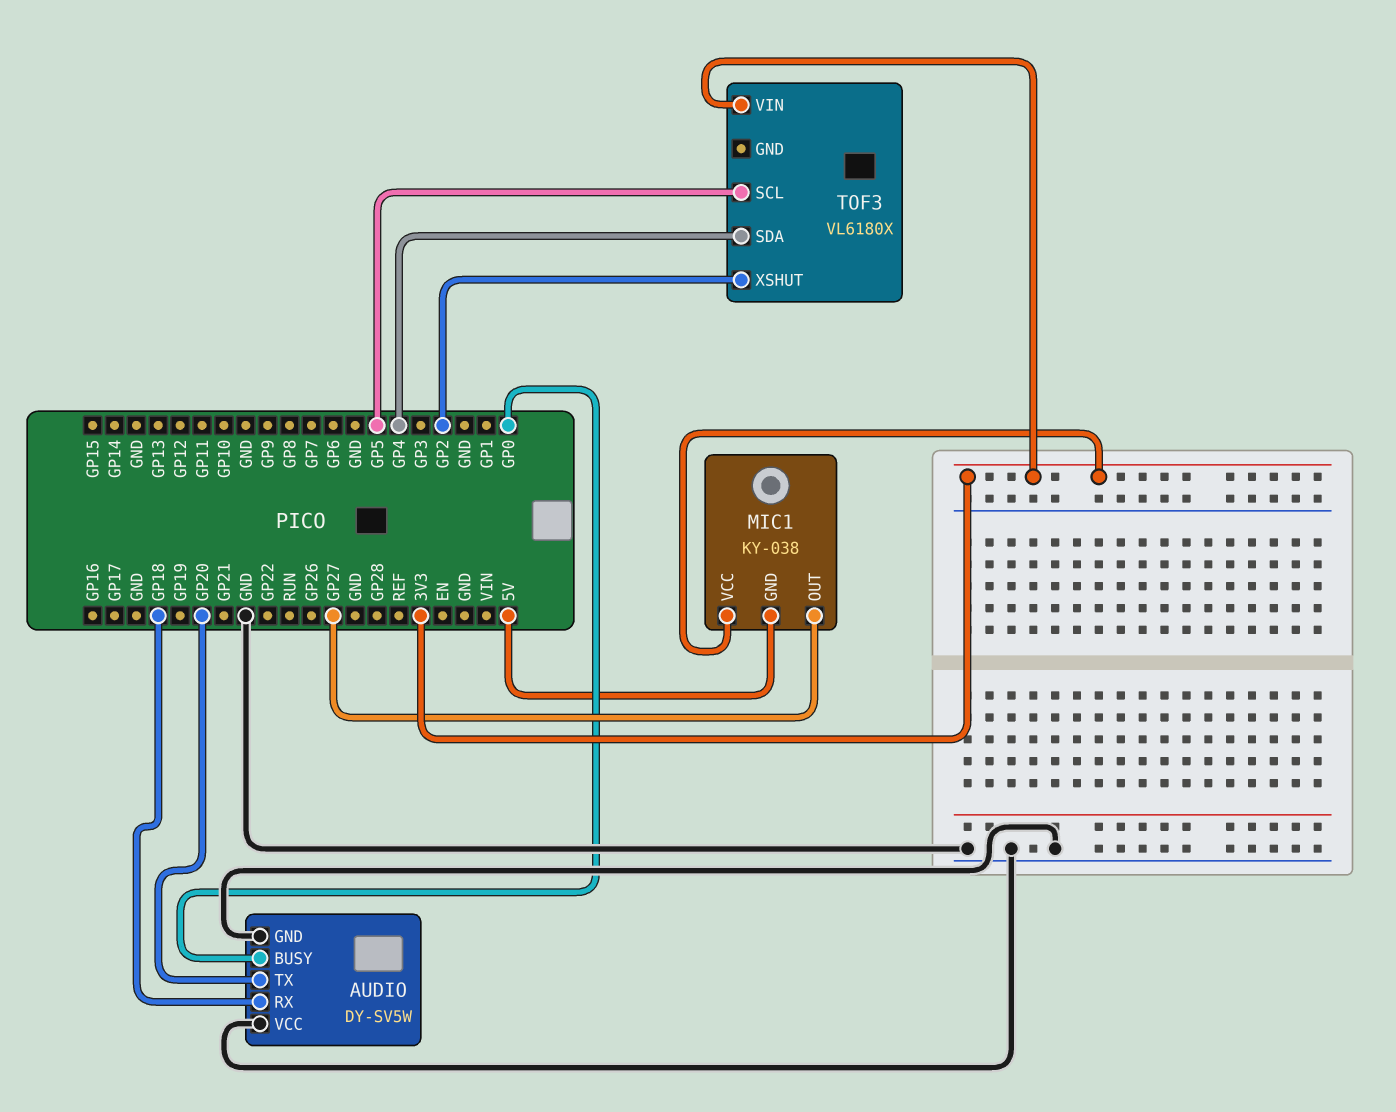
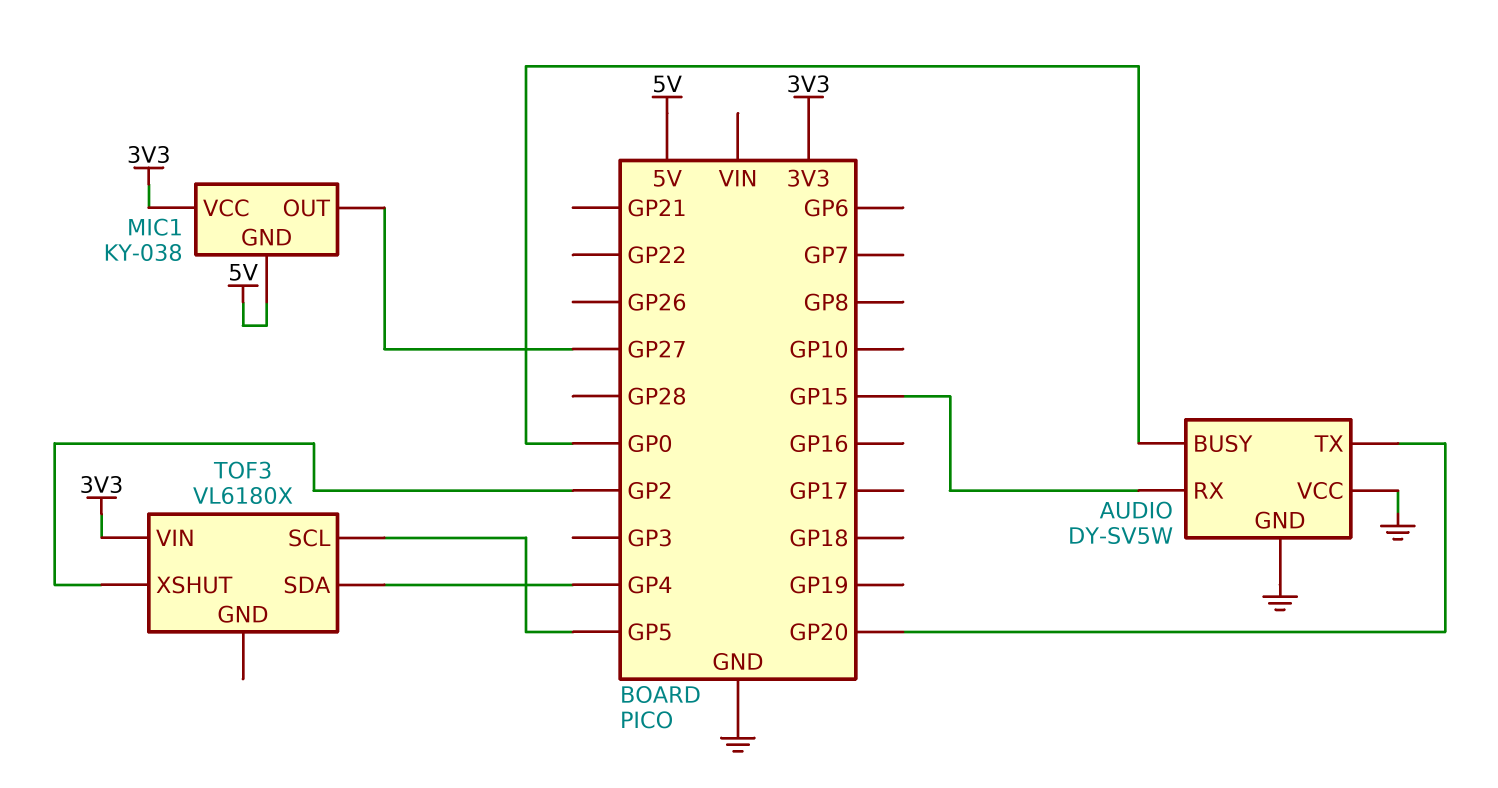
AUDIO pin RX: GP18 -> GP15

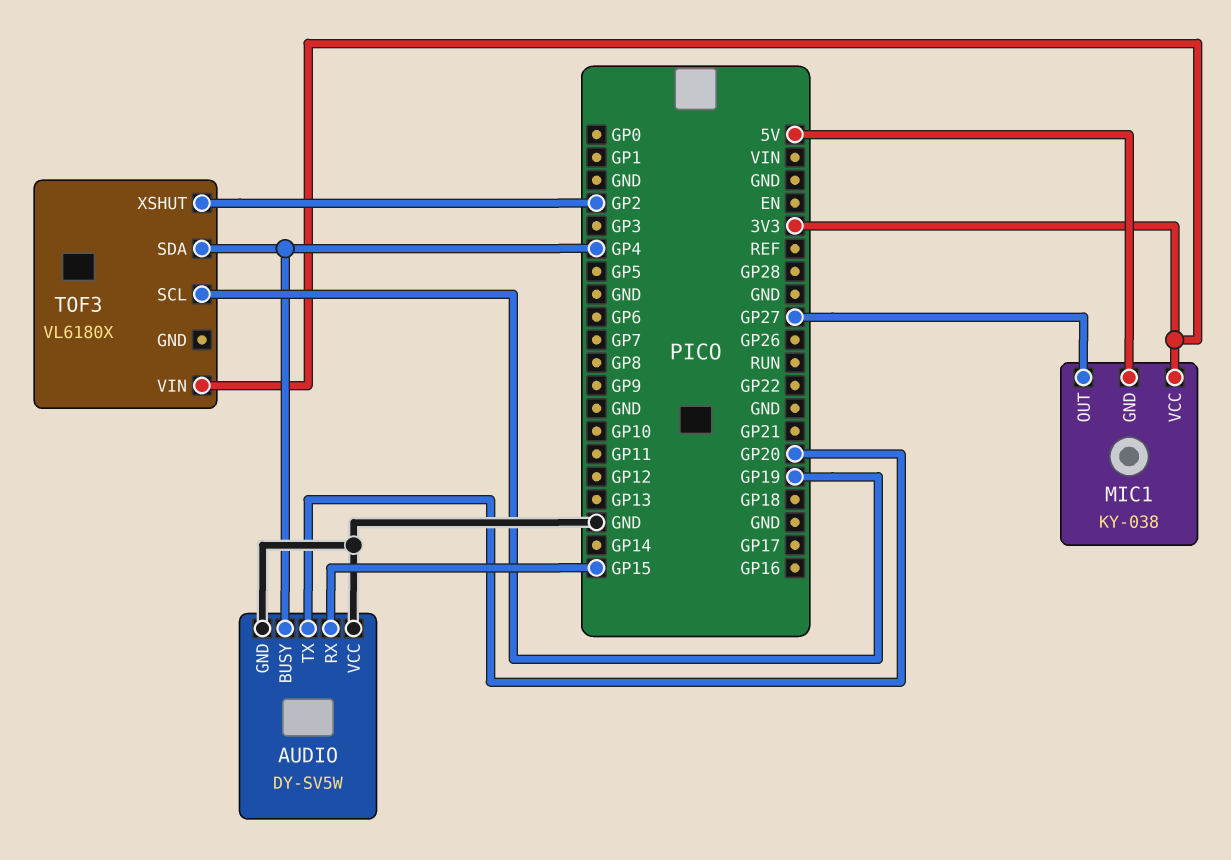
AUDIO pin BUSY: GP0 -> GP4
TOF3 pin SCL: GP5 -> GP19

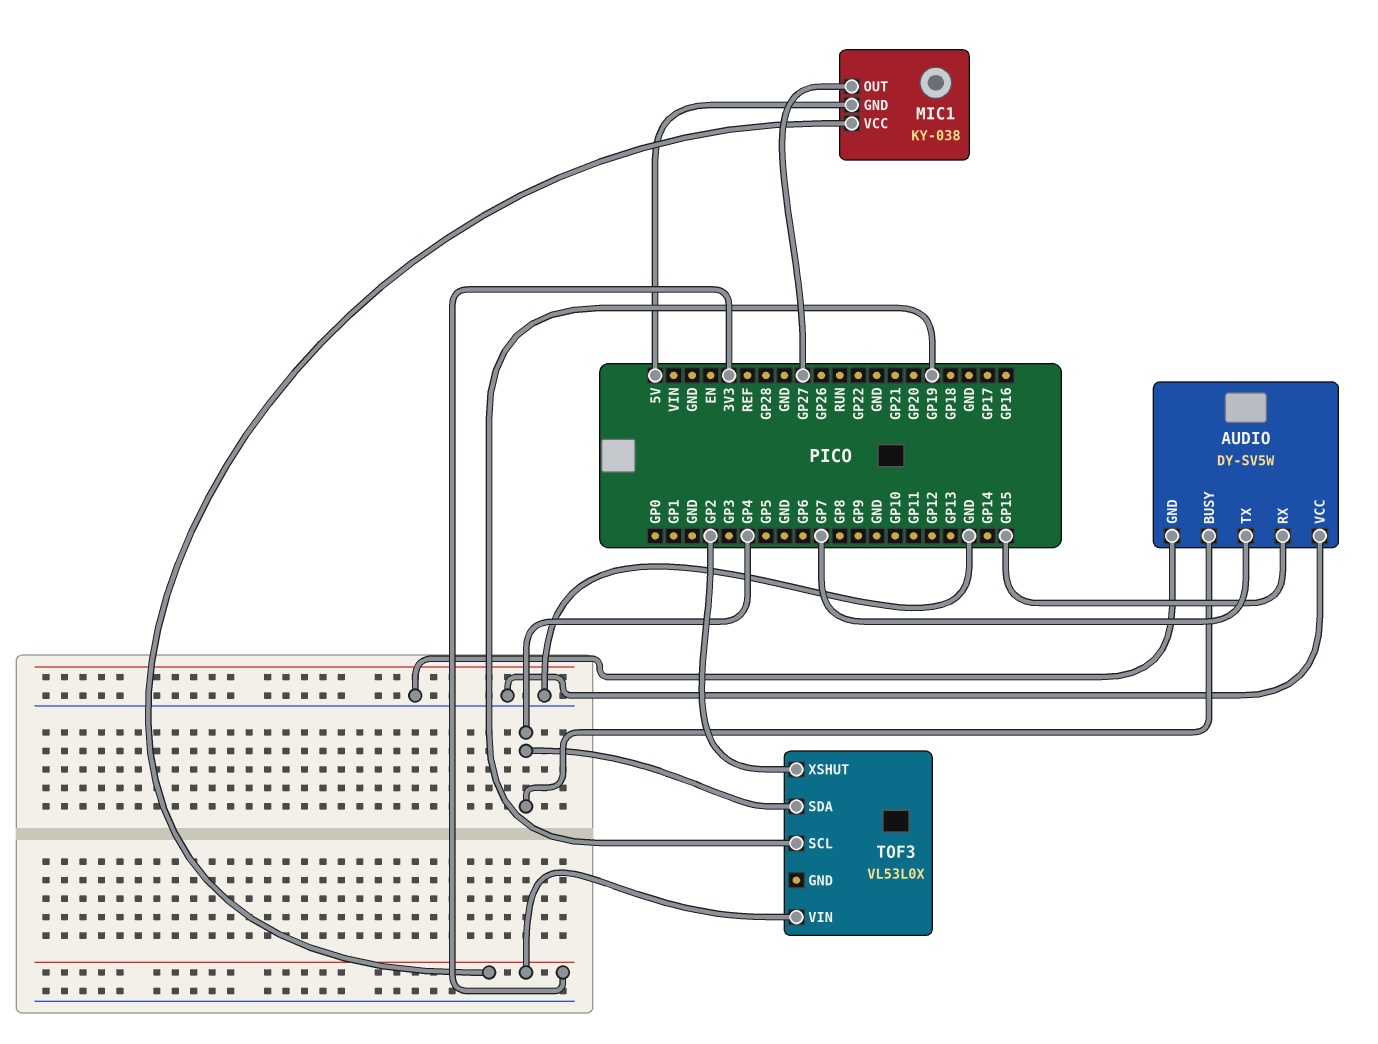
AUDIO pin TX: GP20 -> GP7
TOF3: VL6180X -> VL53L0X

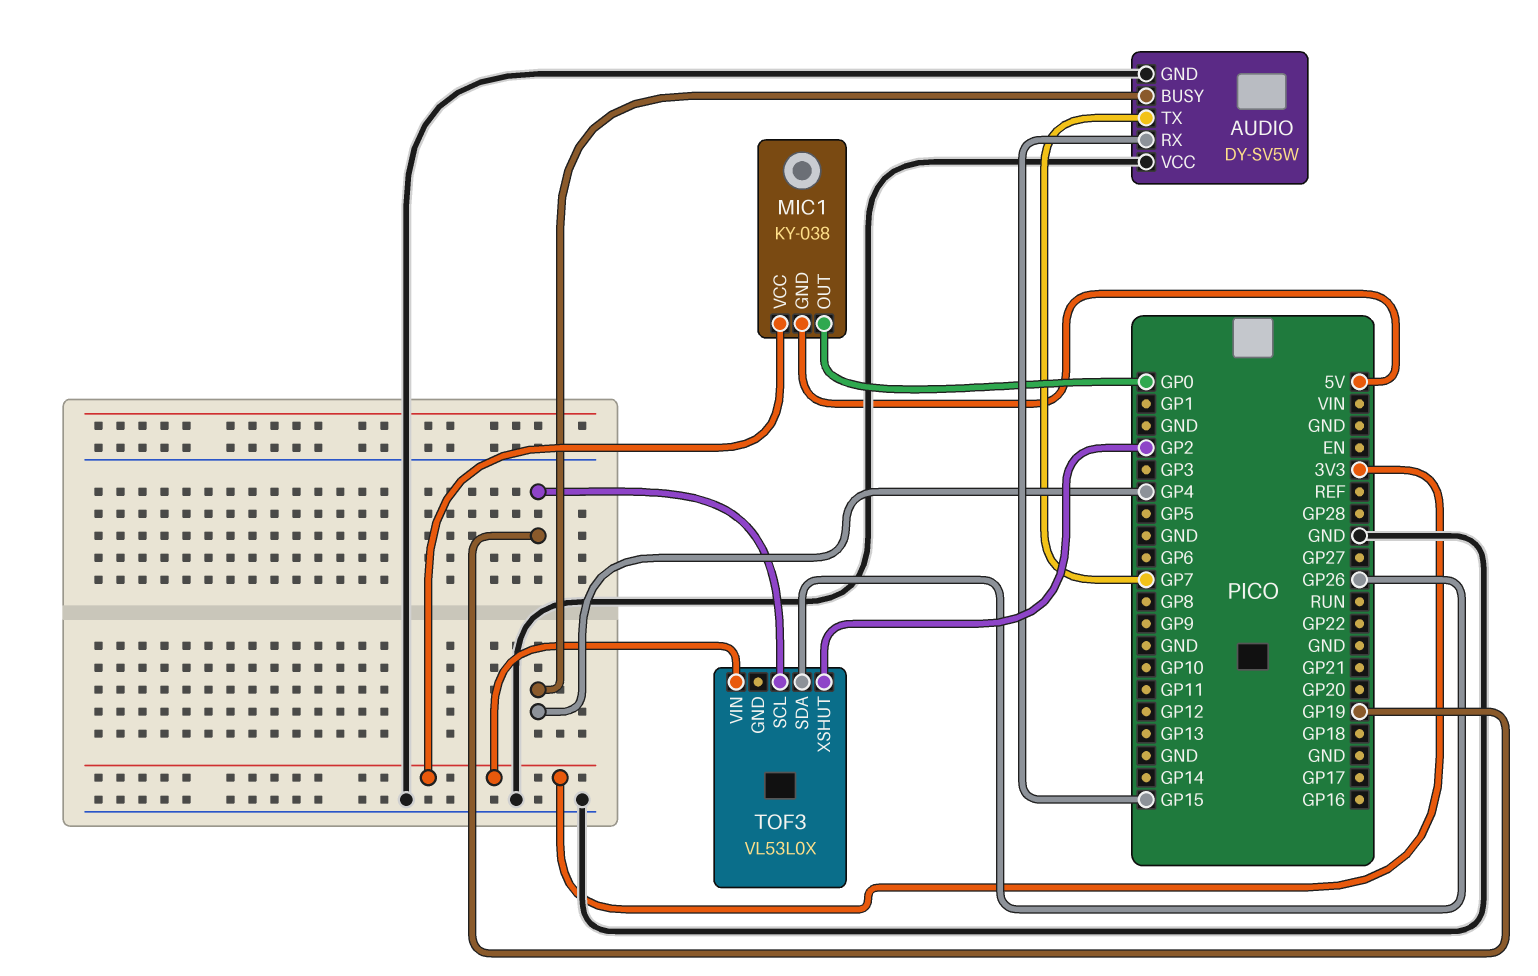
MIC1 pin OUT: GP27 -> GP0
TOF3 pin SDA: GP4 -> GP26

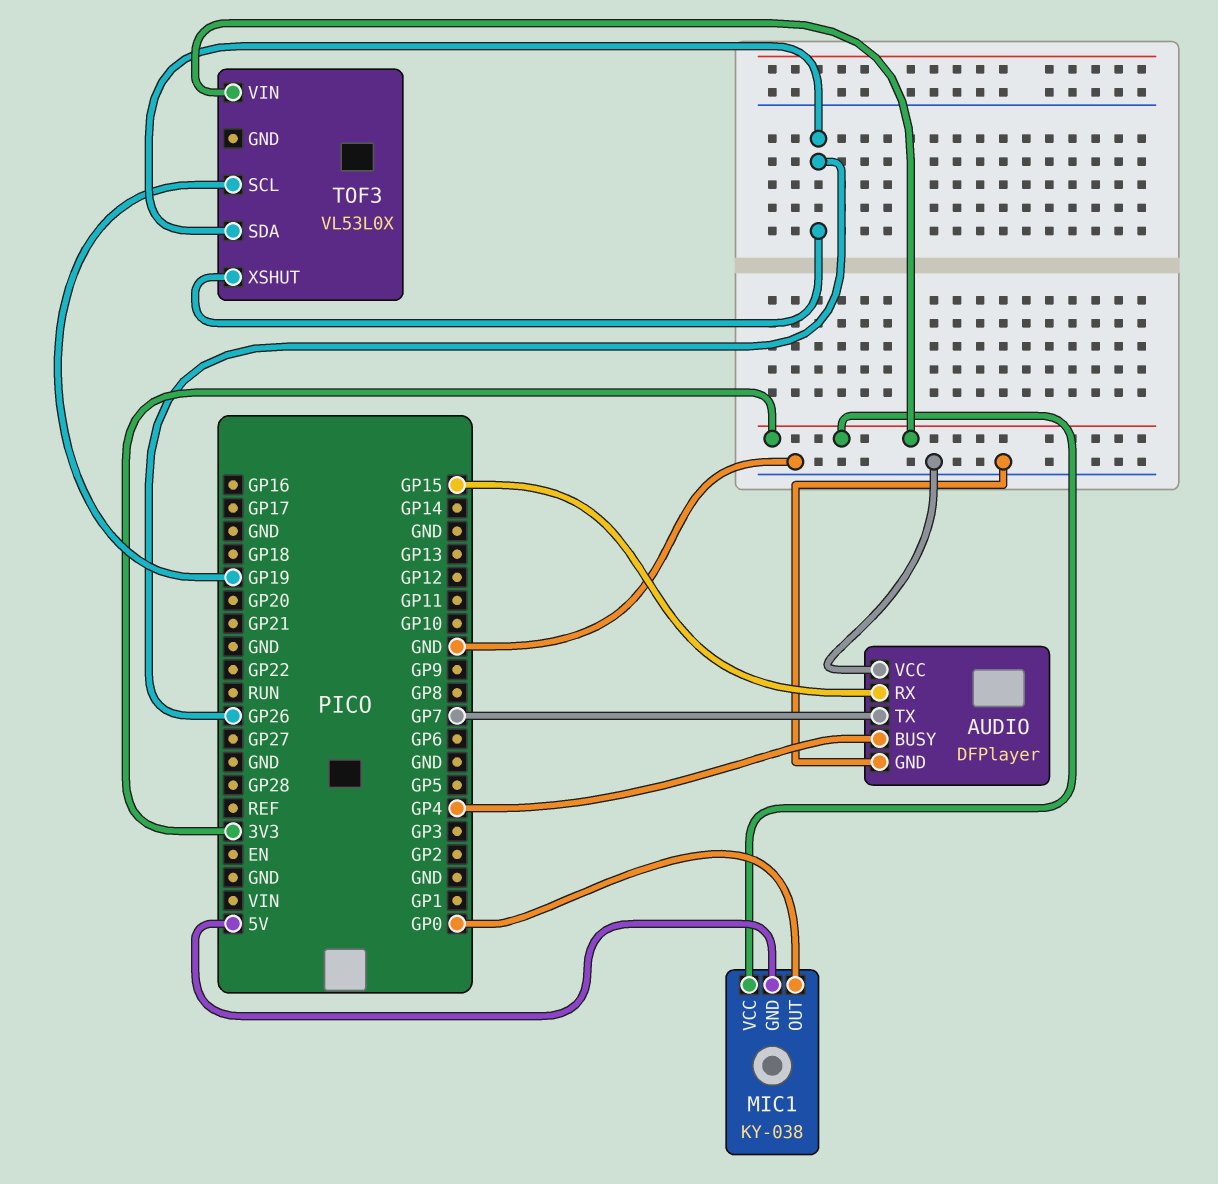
AUDIO: DY-SV5W -> DFPlayer
TOF3 pin XSHUT: GP2 -> GP26

